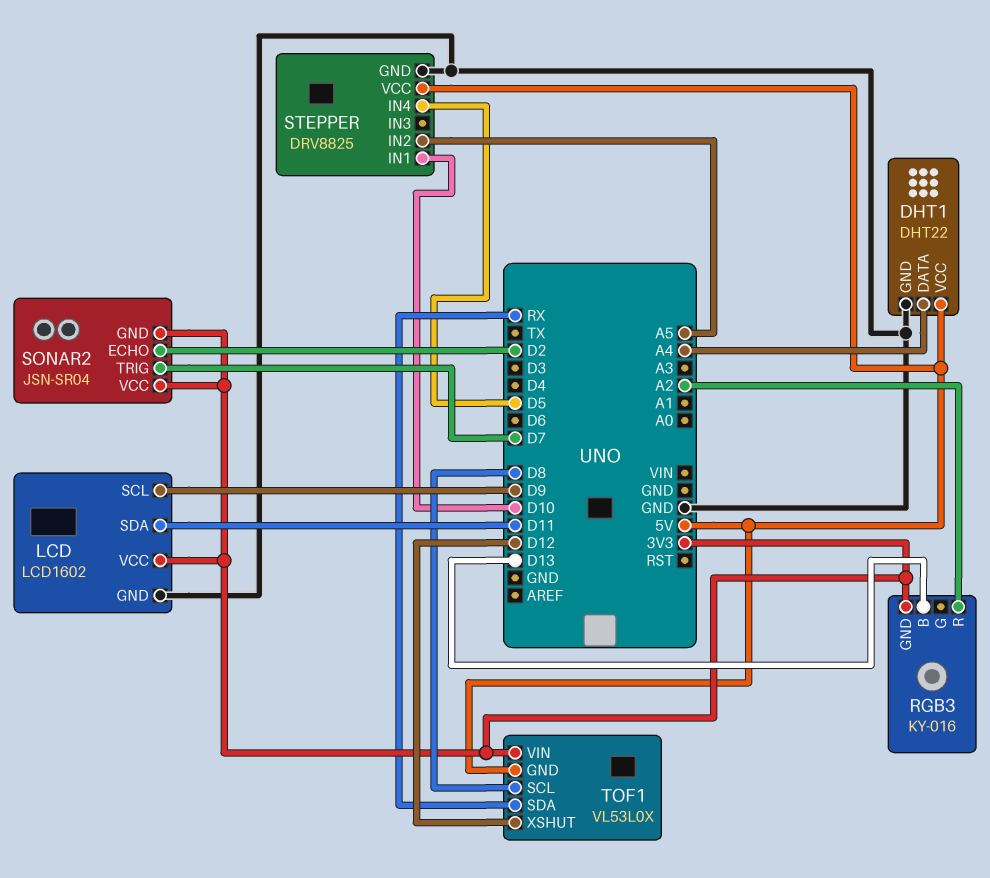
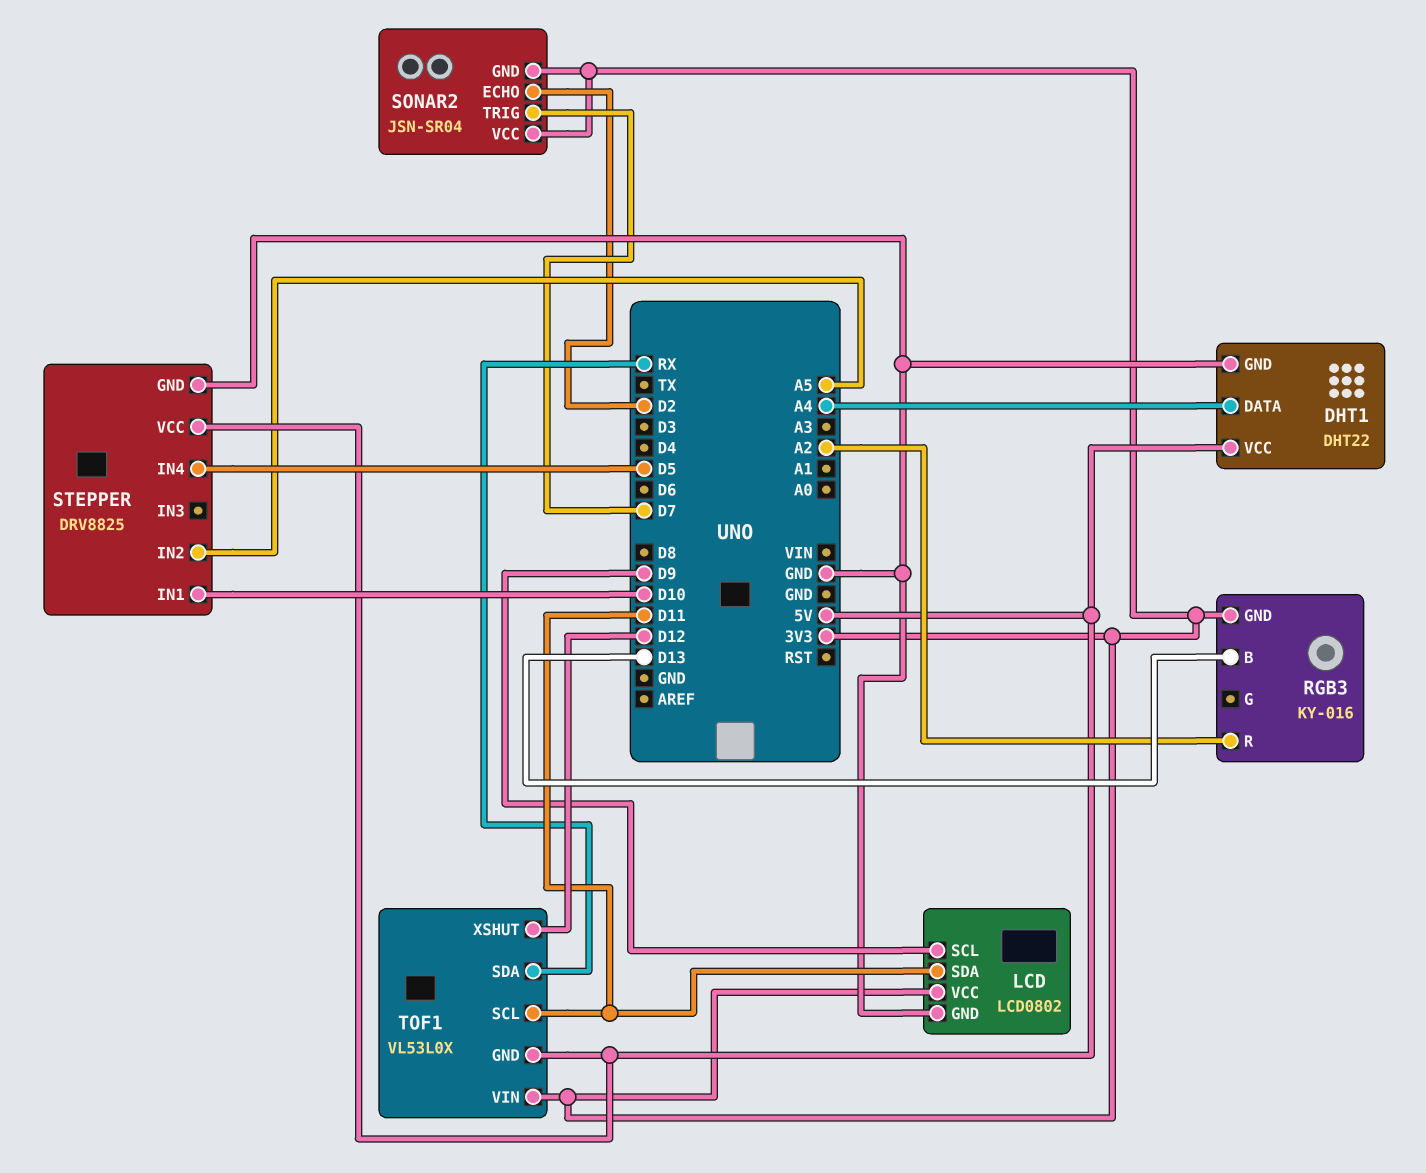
LCD: LCD1602 -> LCD0802
TOF1 pin SCL: D8 -> D11

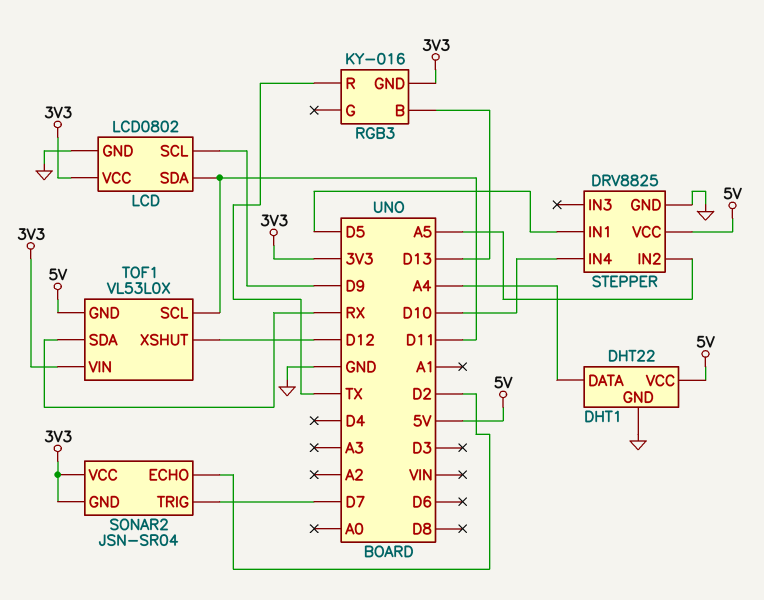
RGB3 pin R: A2 -> TX
STEPPER pin IN1: D10 -> D5
STEPPER pin IN4: D5 -> D10

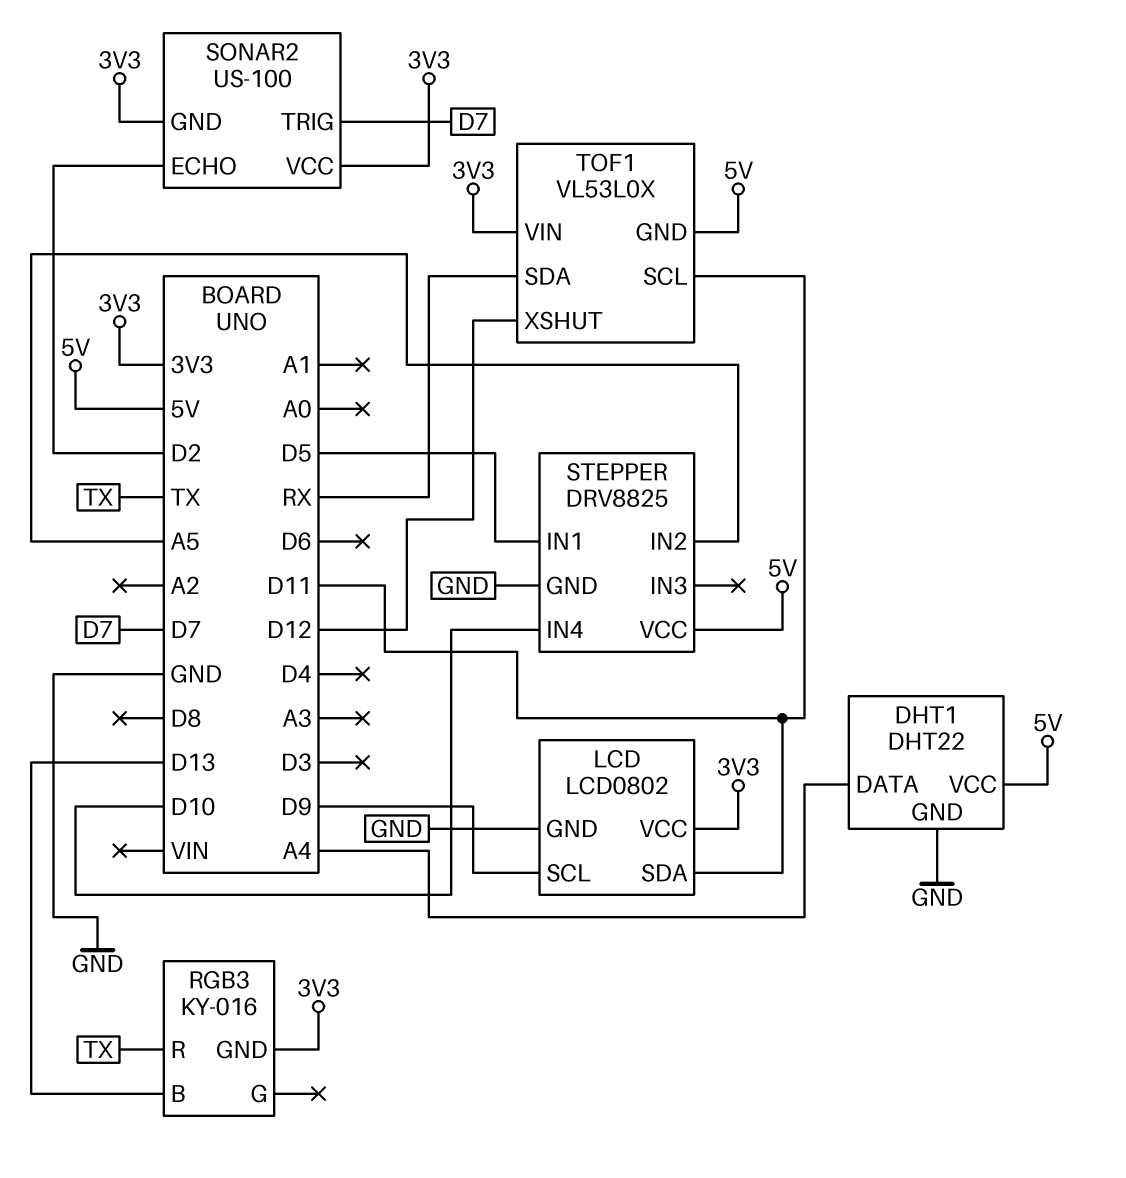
SONAR2: JSN-SR04 -> US-100

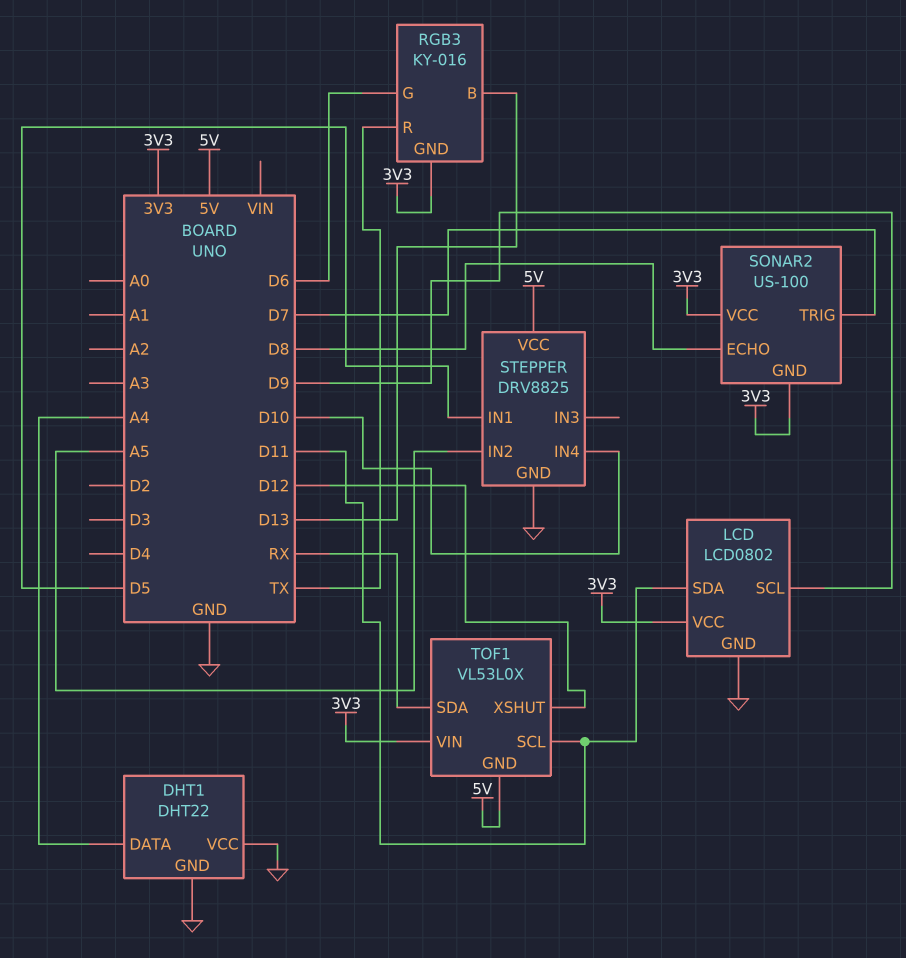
DHT1 pin VCC: 5V -> GND
RGB3 pin G: none -> D6
SONAR2 pin ECHO: D2 -> D8

